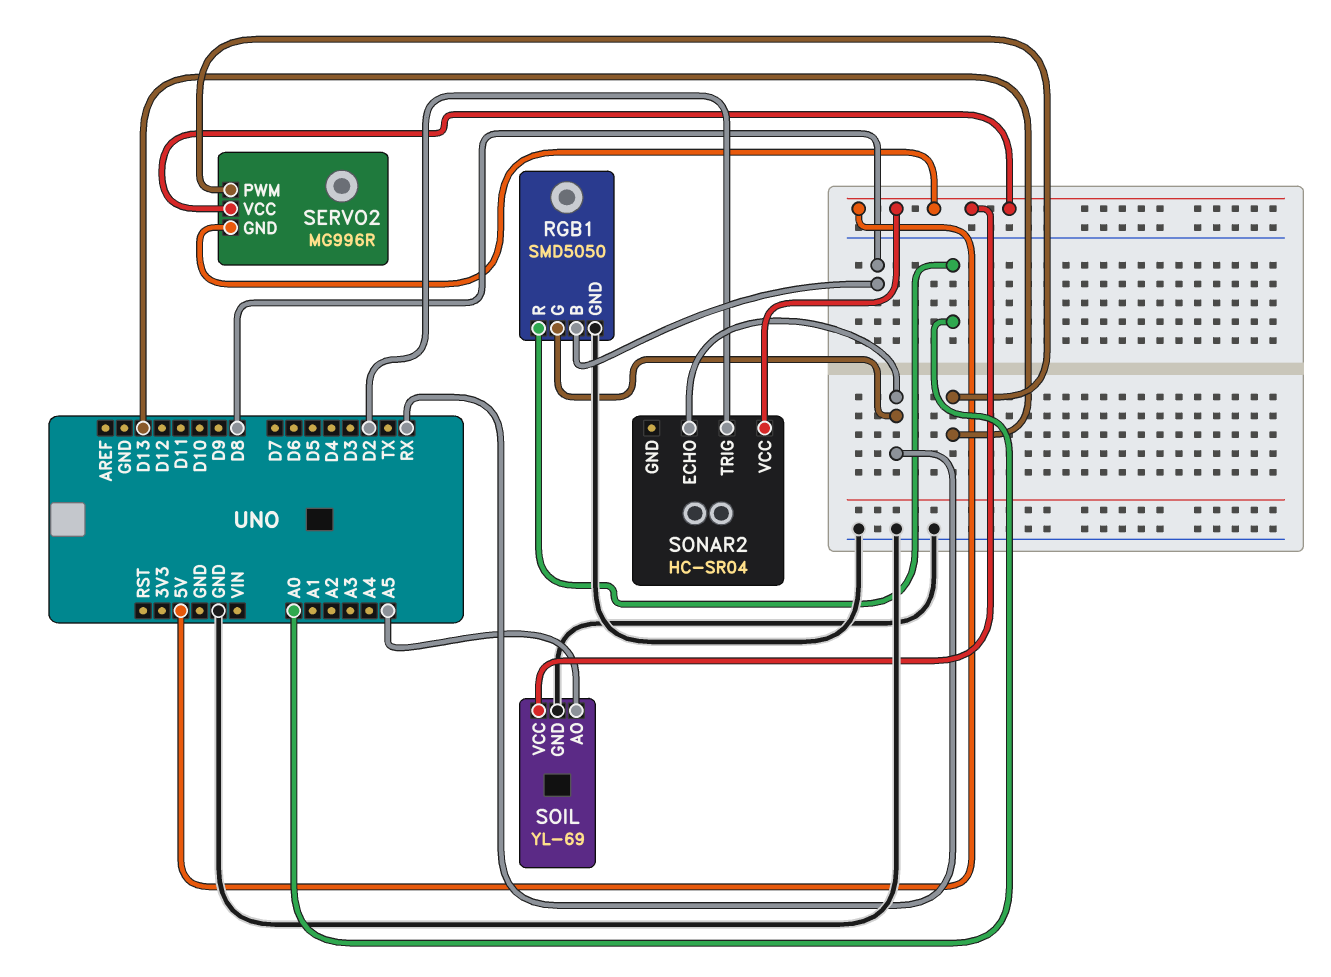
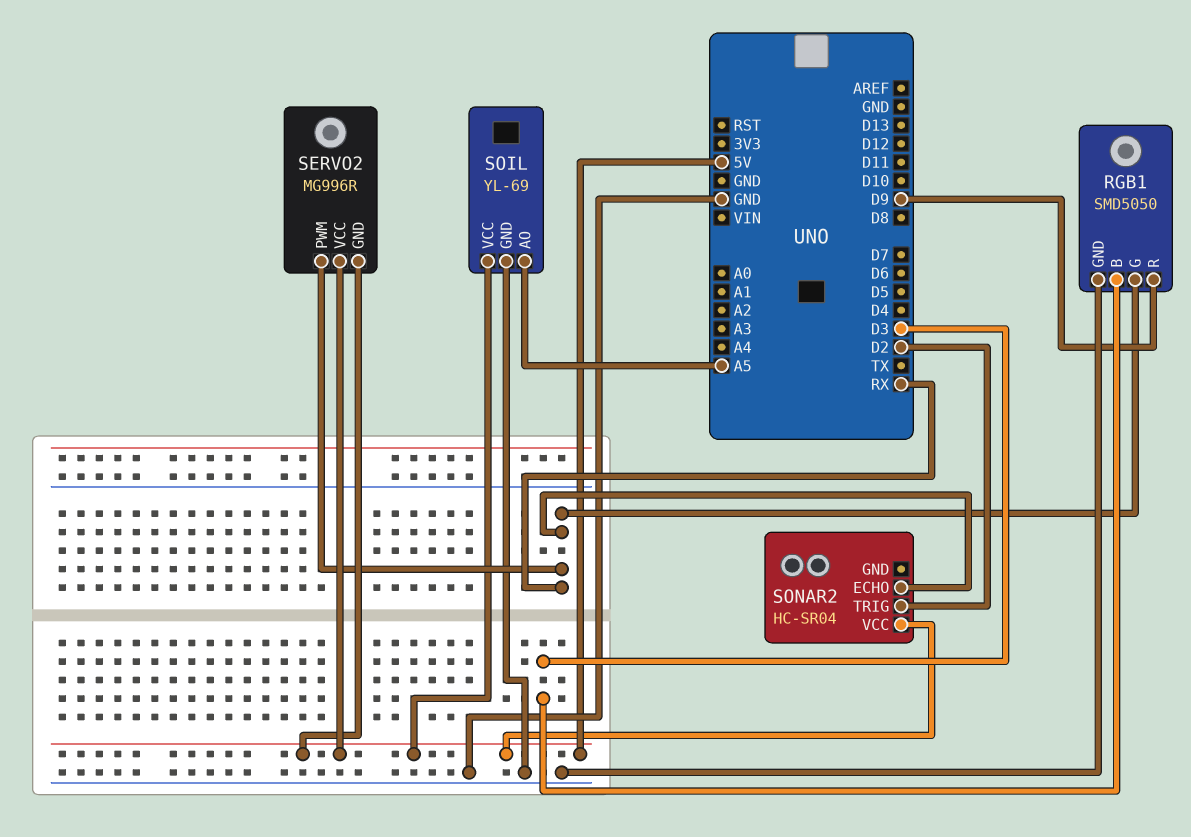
RGB1 pin B: D8 -> D3
RGB1 pin R: A0 -> D9
SERVO2 pin PWM: D13 -> RX

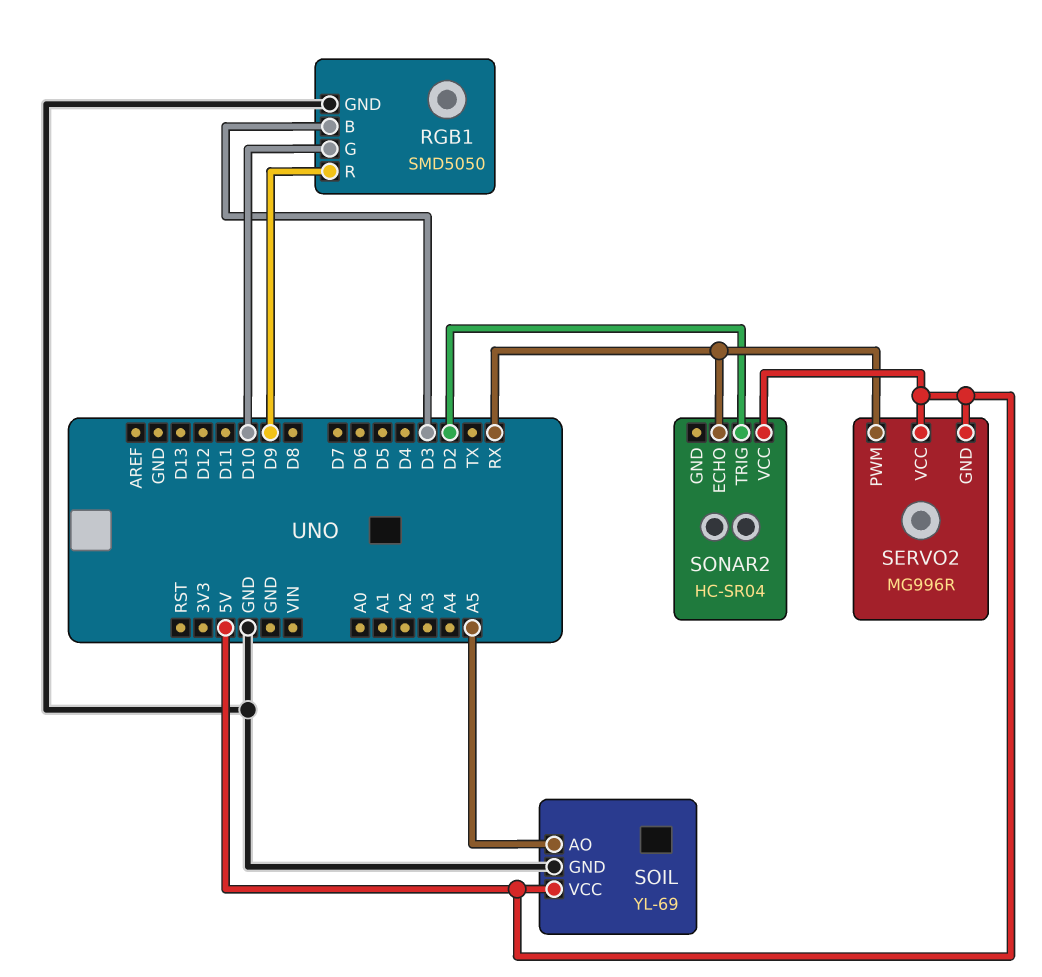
RGB1 pin G: RX -> D10

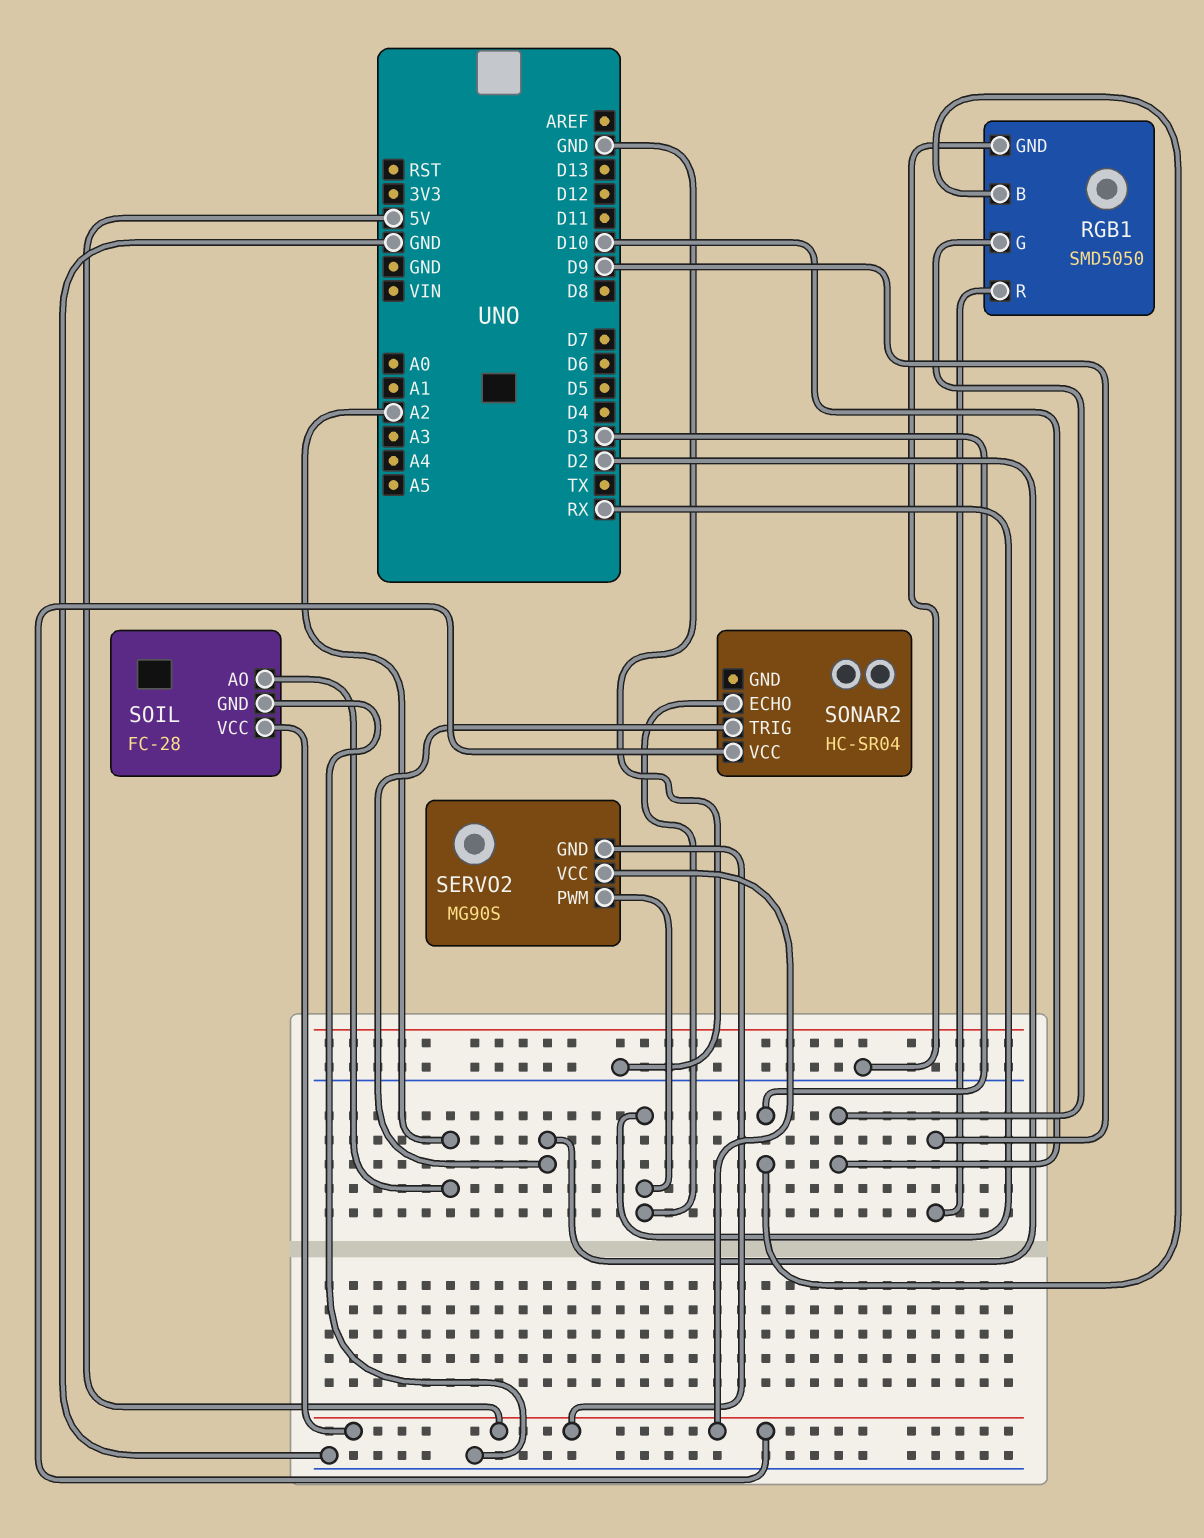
SERVO2: MG996R -> MG90S
SOIL: YL-69 -> FC-28
SOIL pin AO: A5 -> A2

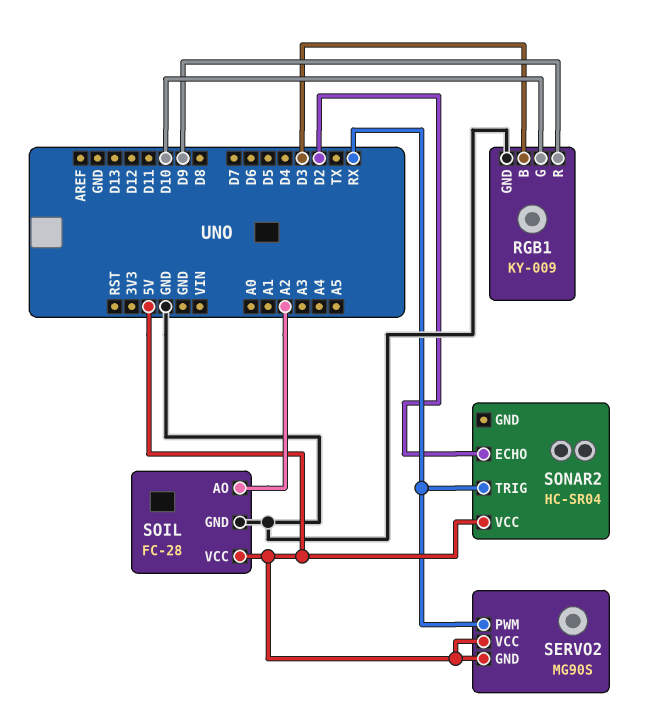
RGB1: SMD5050 -> KY-009
SONAR2 pin ECHO: RX -> D2
SONAR2 pin TRIG: D2 -> RX

